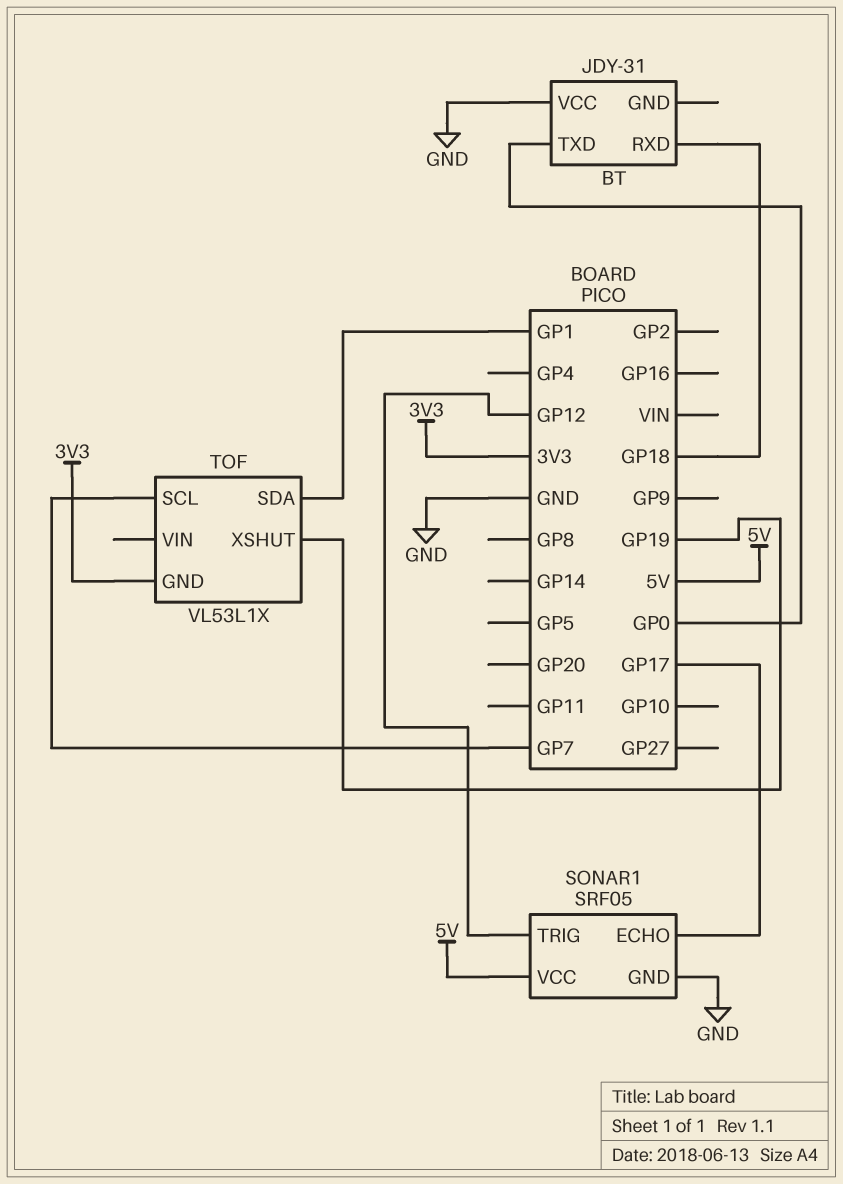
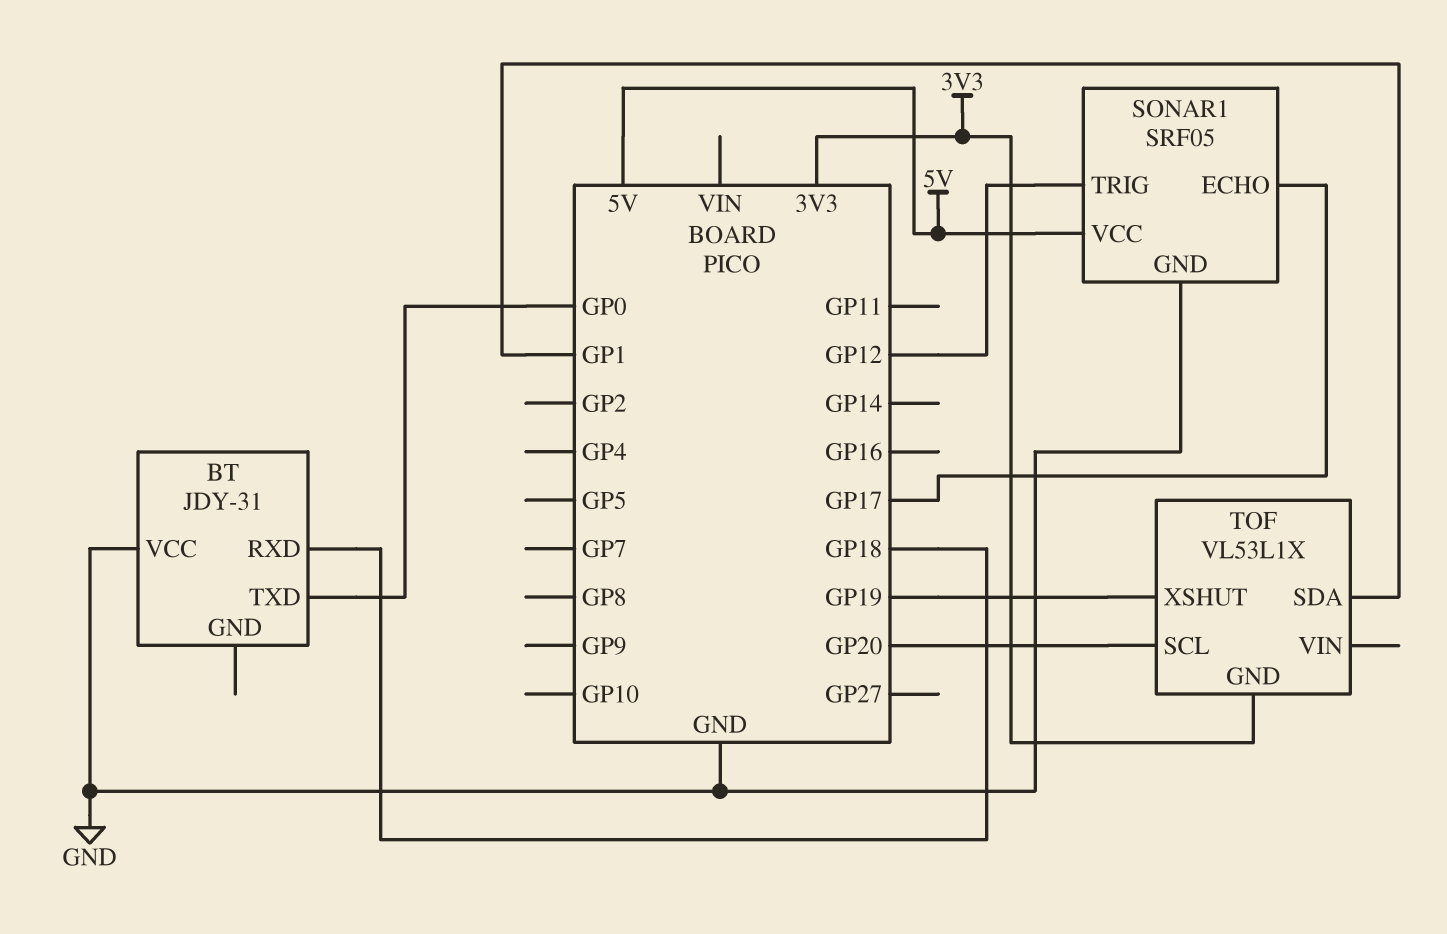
TOF pin SCL: GP7 -> GP20

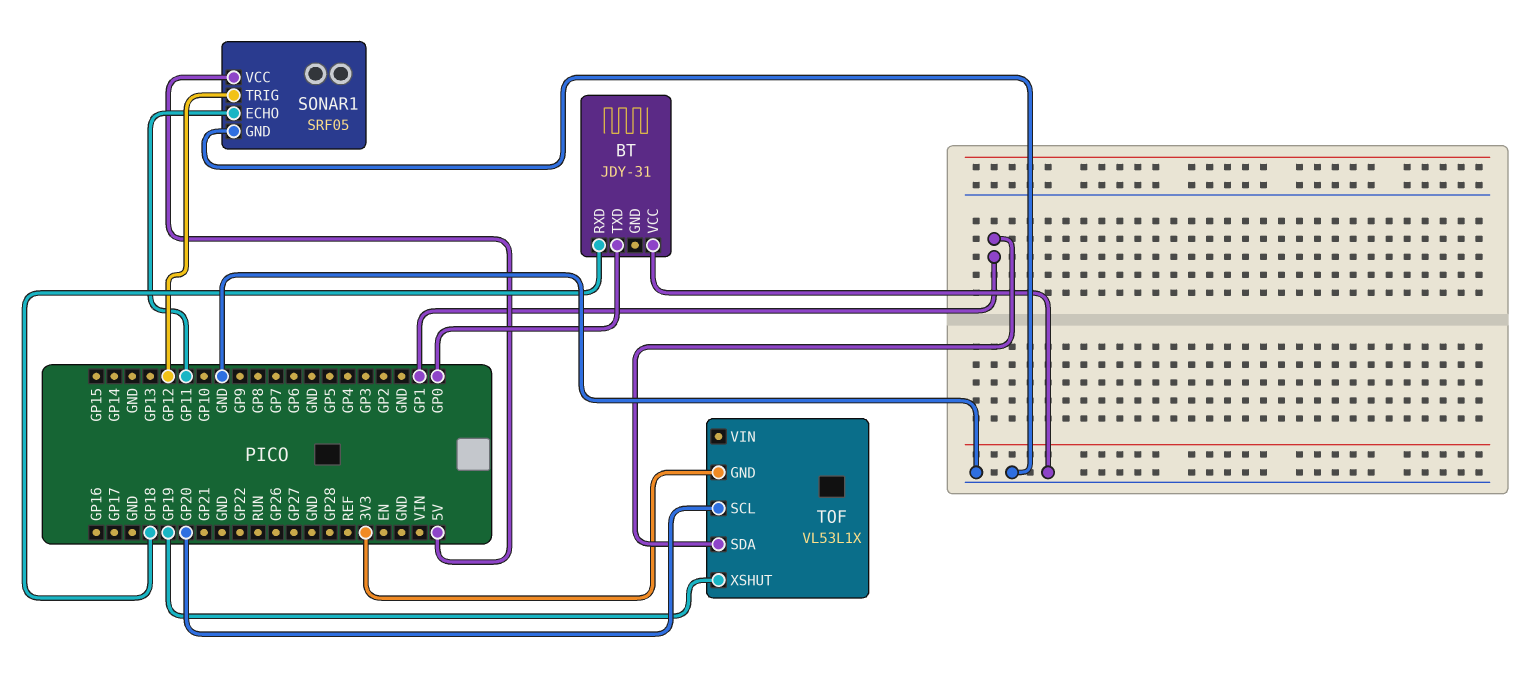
SONAR1 pin ECHO: GP17 -> GP11

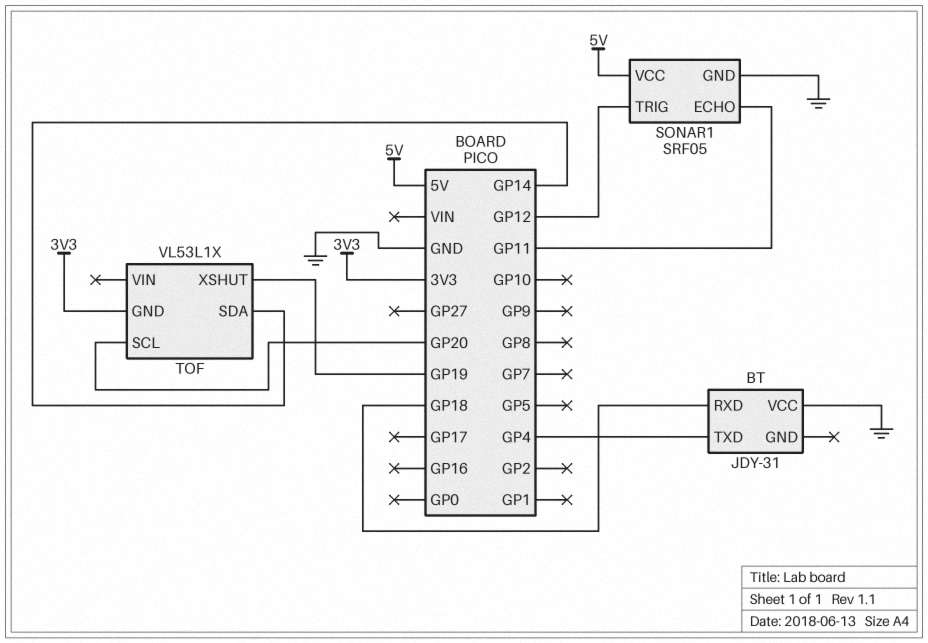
BT pin TXD: GP0 -> GP4
TOF pin SDA: GP1 -> GP14

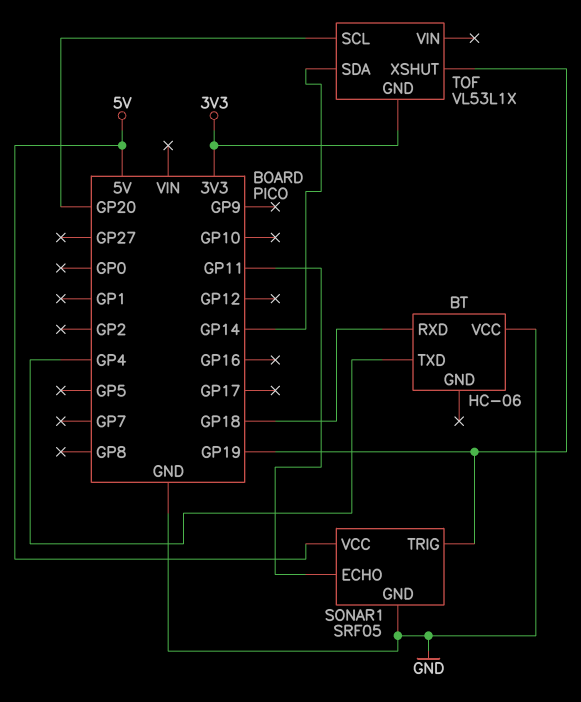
BT: JDY-31 -> HC-06
SONAR1 pin TRIG: GP12 -> GP19

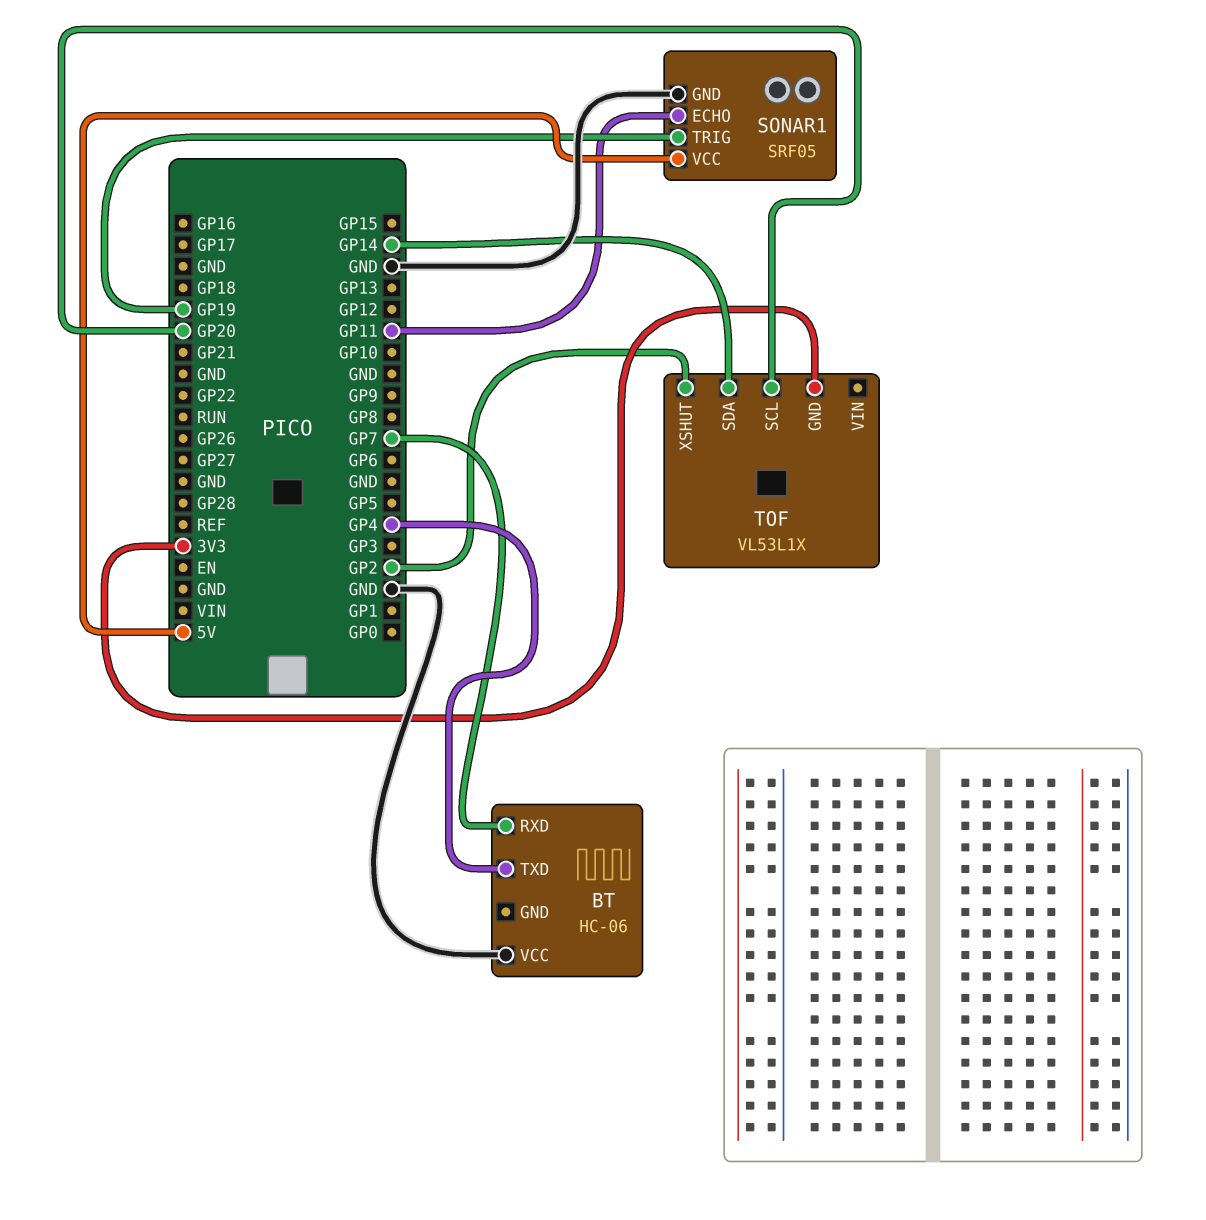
BT pin RXD: GP18 -> GP7
TOF pin XSHUT: GP19 -> GP2

